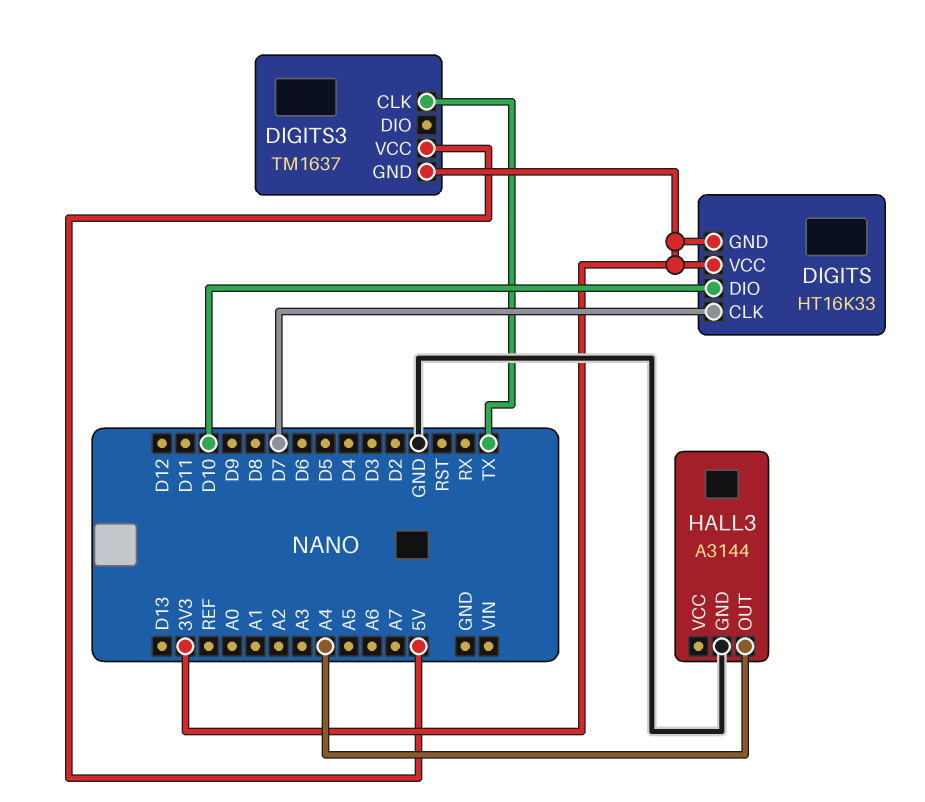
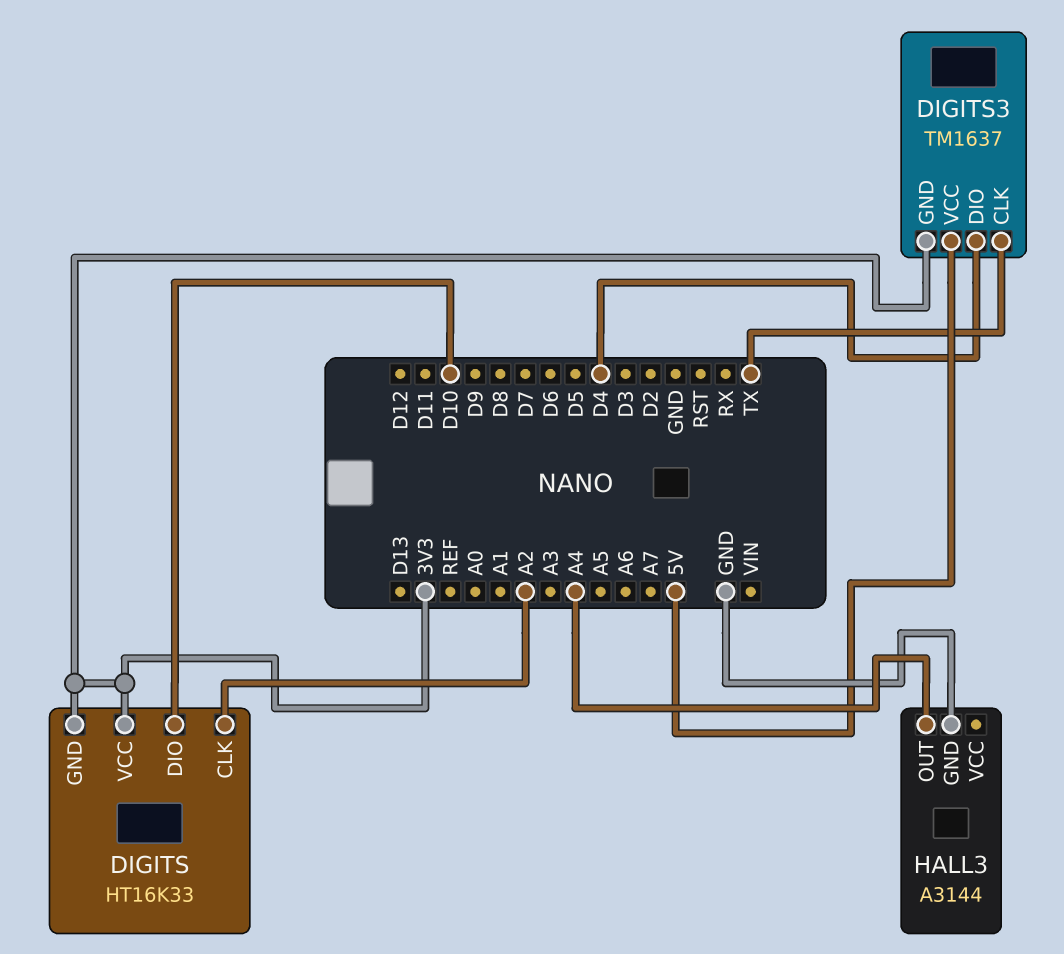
DIGITS pin CLK: D7 -> A2
DIGITS3 pin DIO: none -> D4

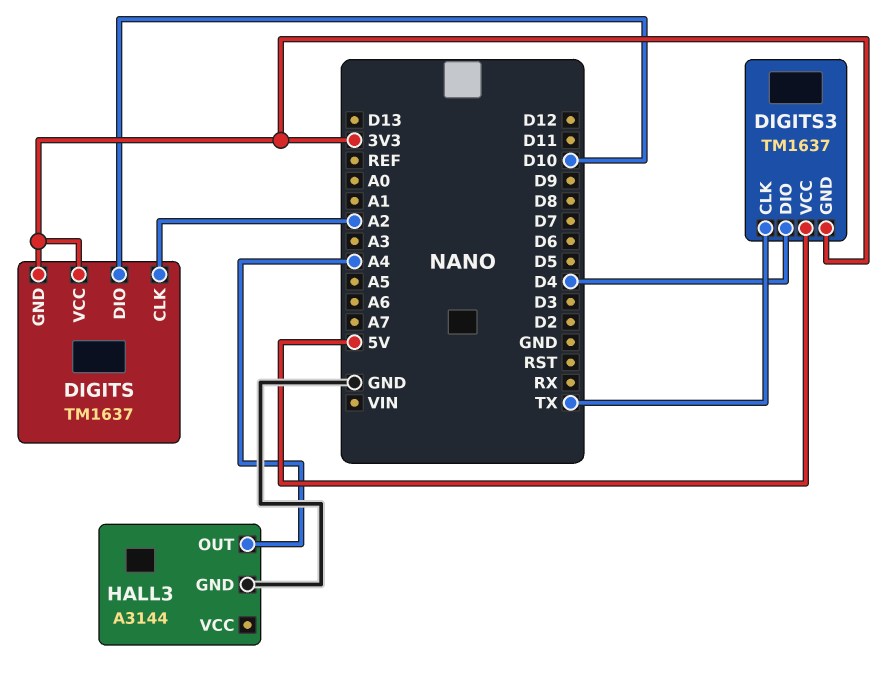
DIGITS: HT16K33 -> TM1637

